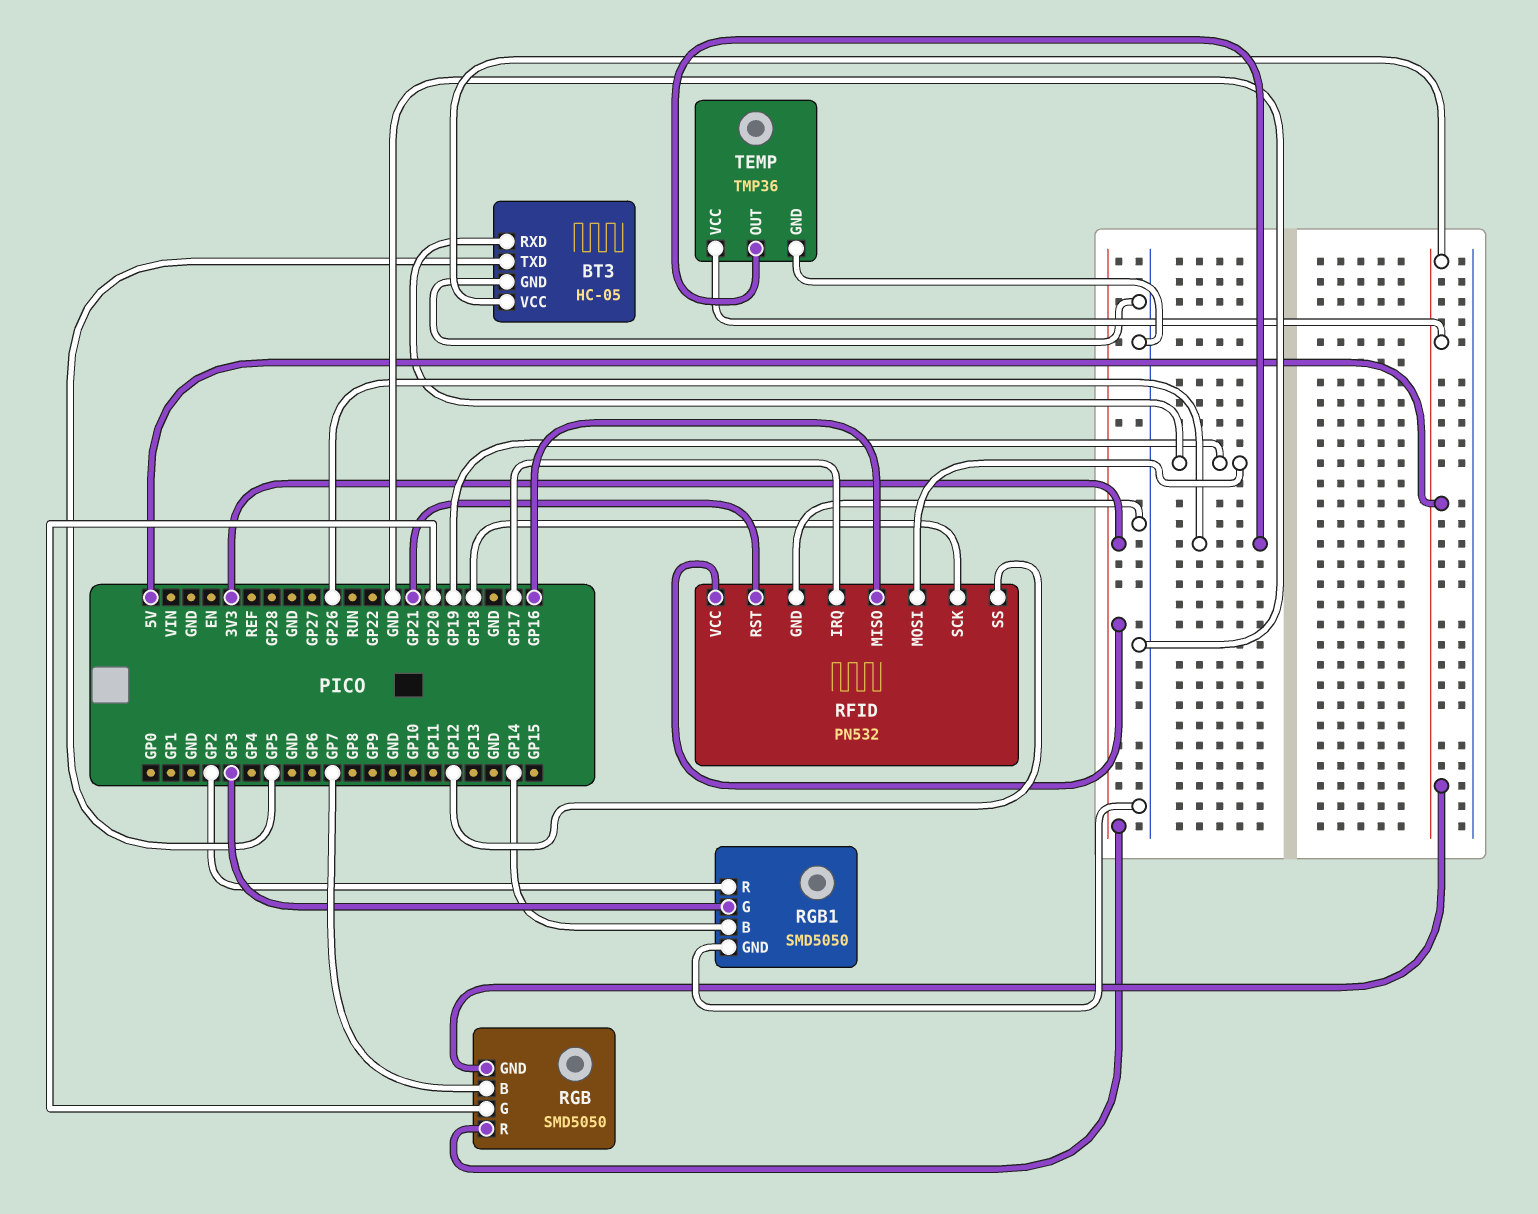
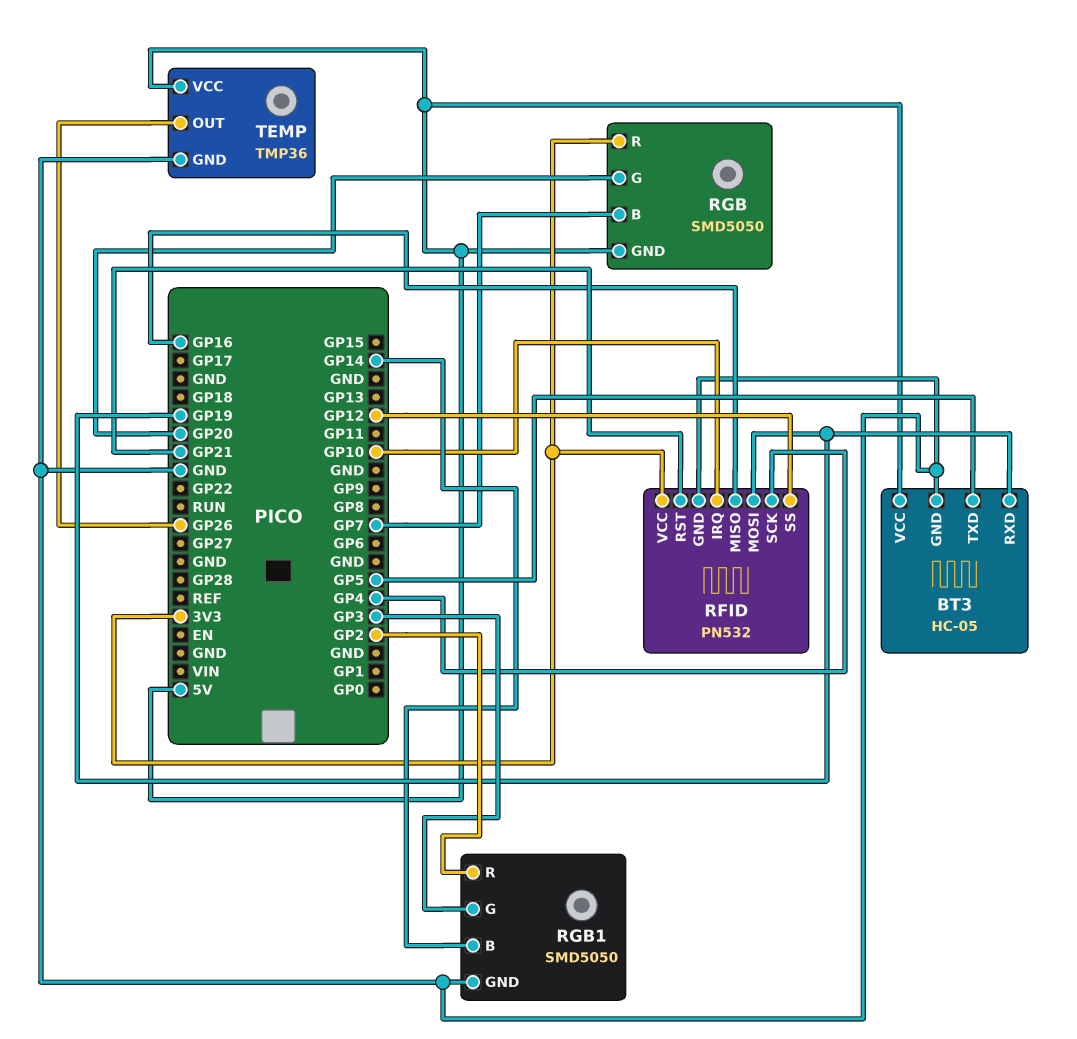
RFID pin IRQ: GP17 -> GP10
RFID pin SCK: GP18 -> GP4

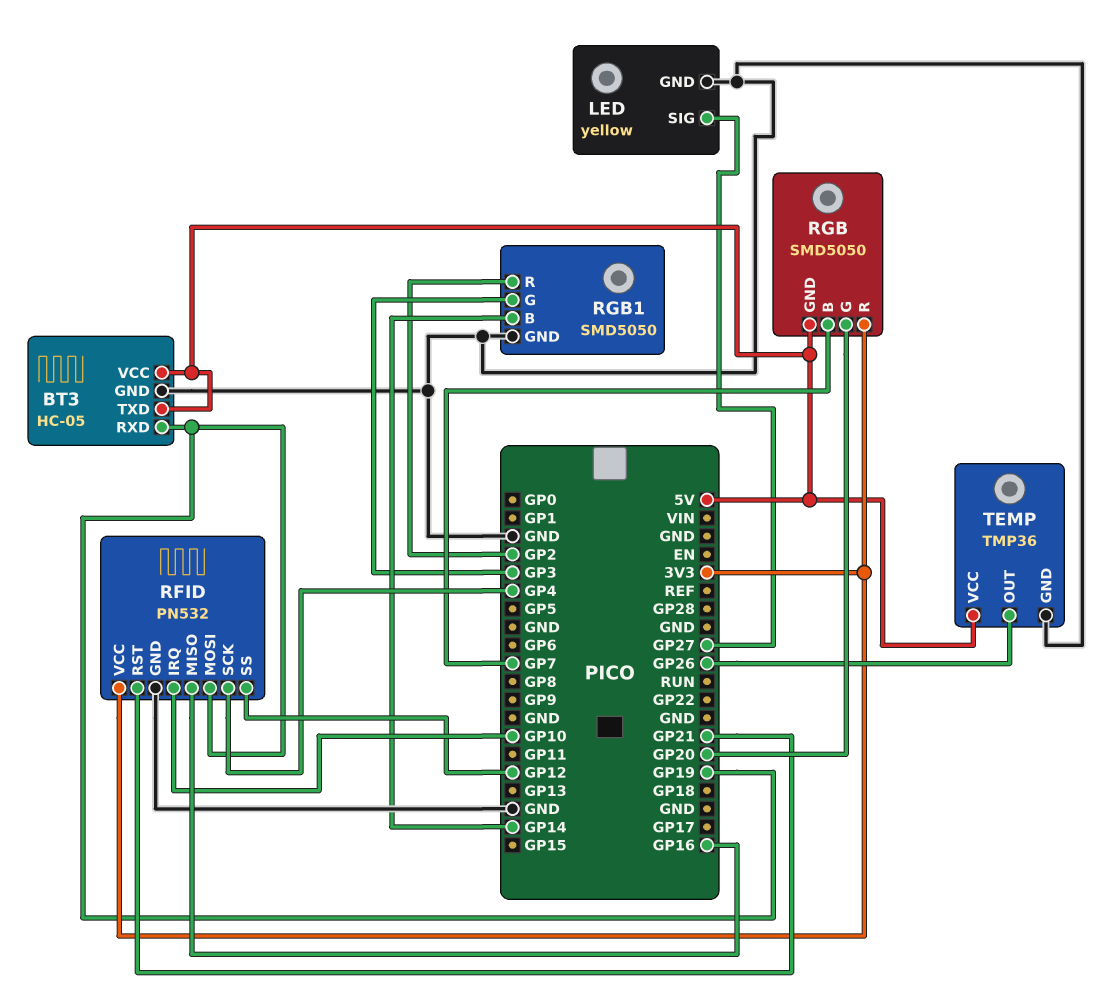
BT3 pin TXD: GP5 -> 5V
LED: none -> yellow
LED pin GND: none -> GND
LED pin SIG: none -> GP27

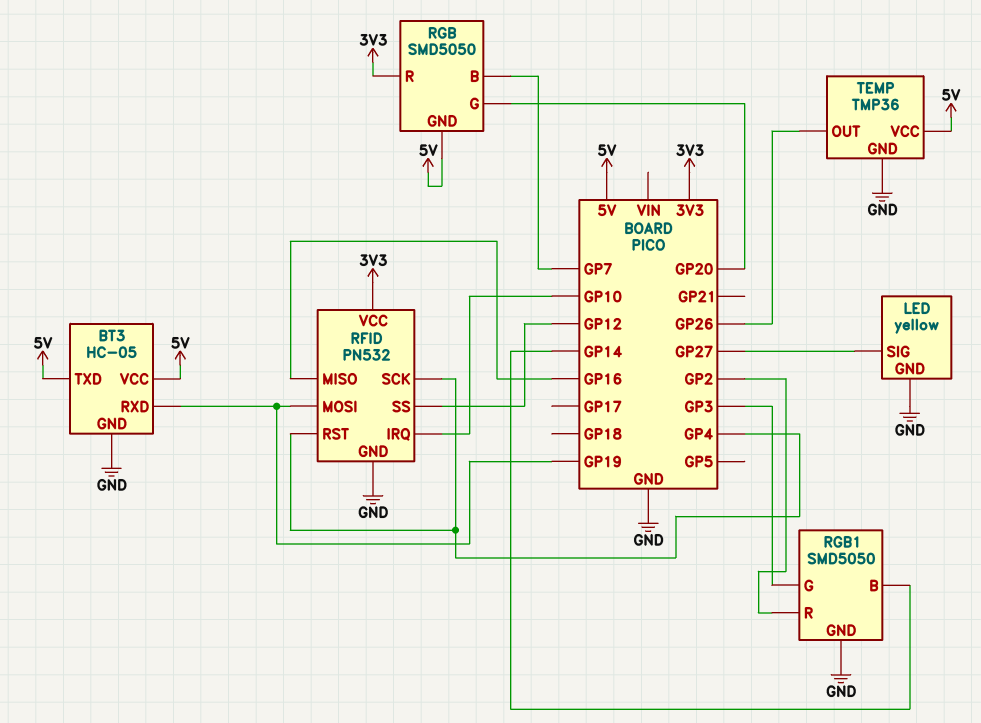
RFID pin RST: GP21 -> GP4

